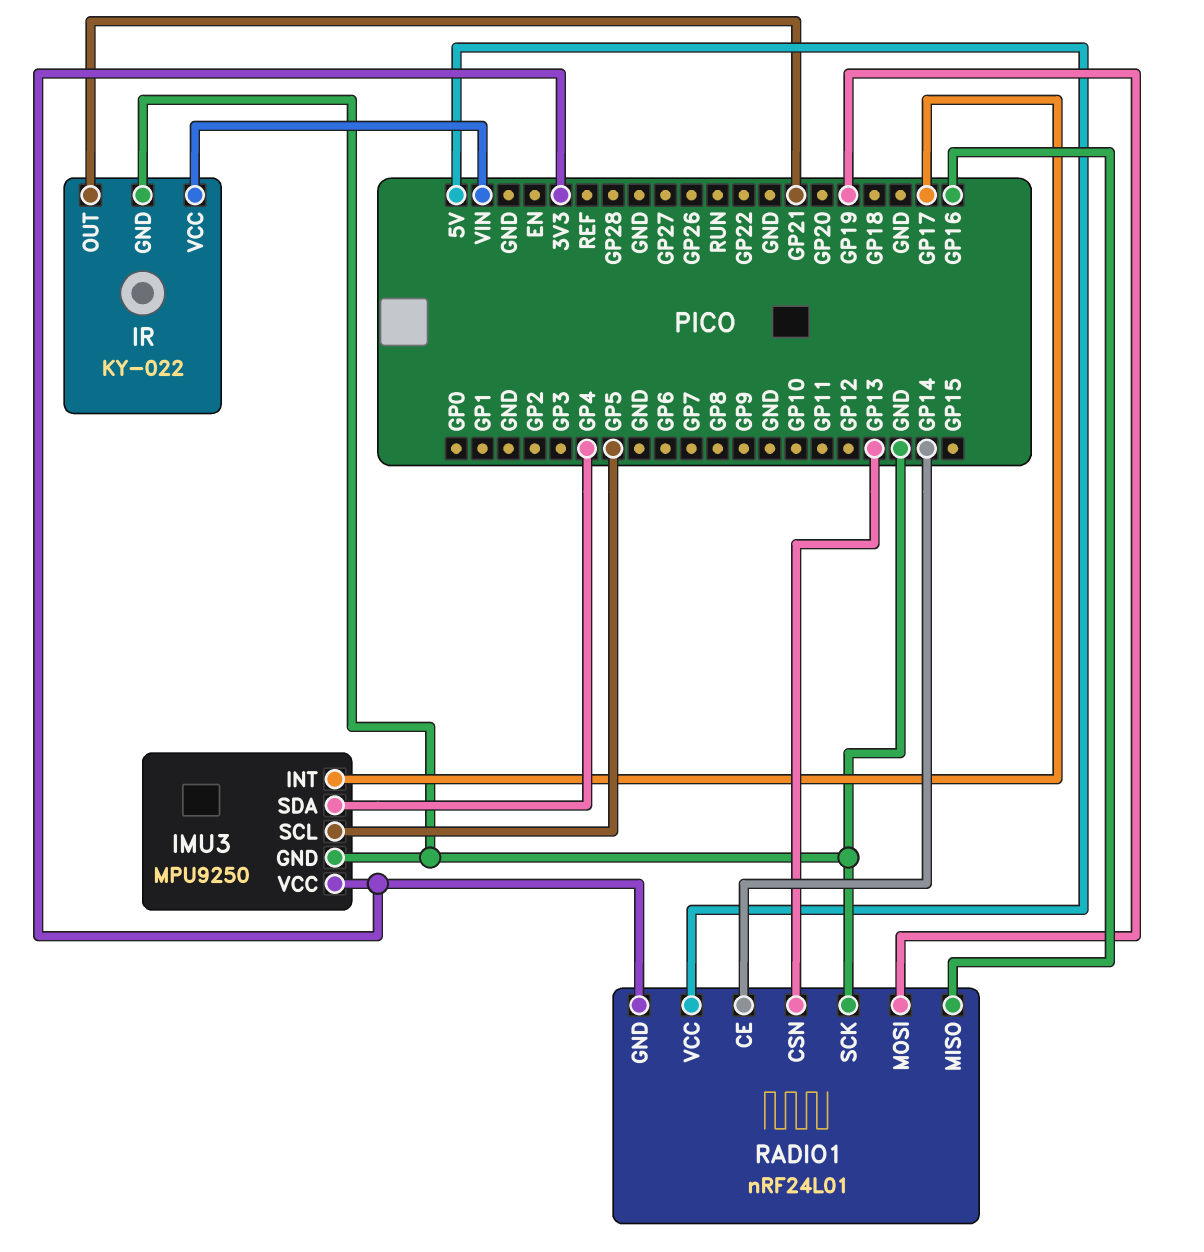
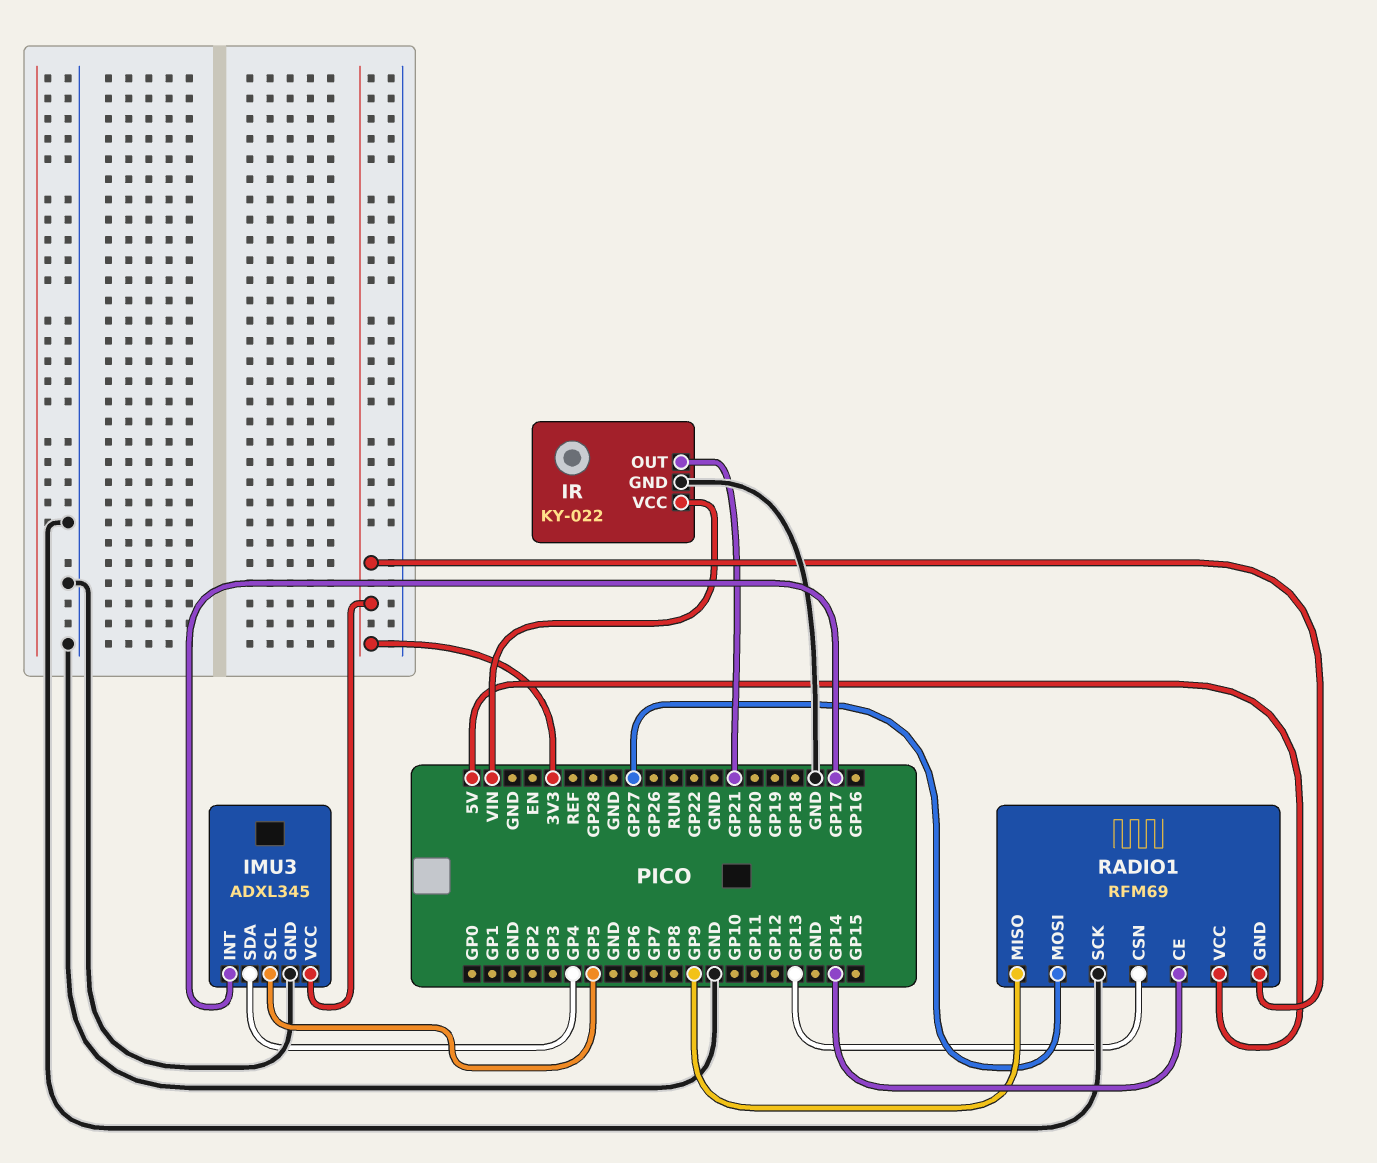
IMU3: MPU9250 -> ADXL345
RADIO1: nRF24L01 -> RFM69
RADIO1 pin MISO: GP16 -> GP9
RADIO1 pin MOSI: GP19 -> GP27

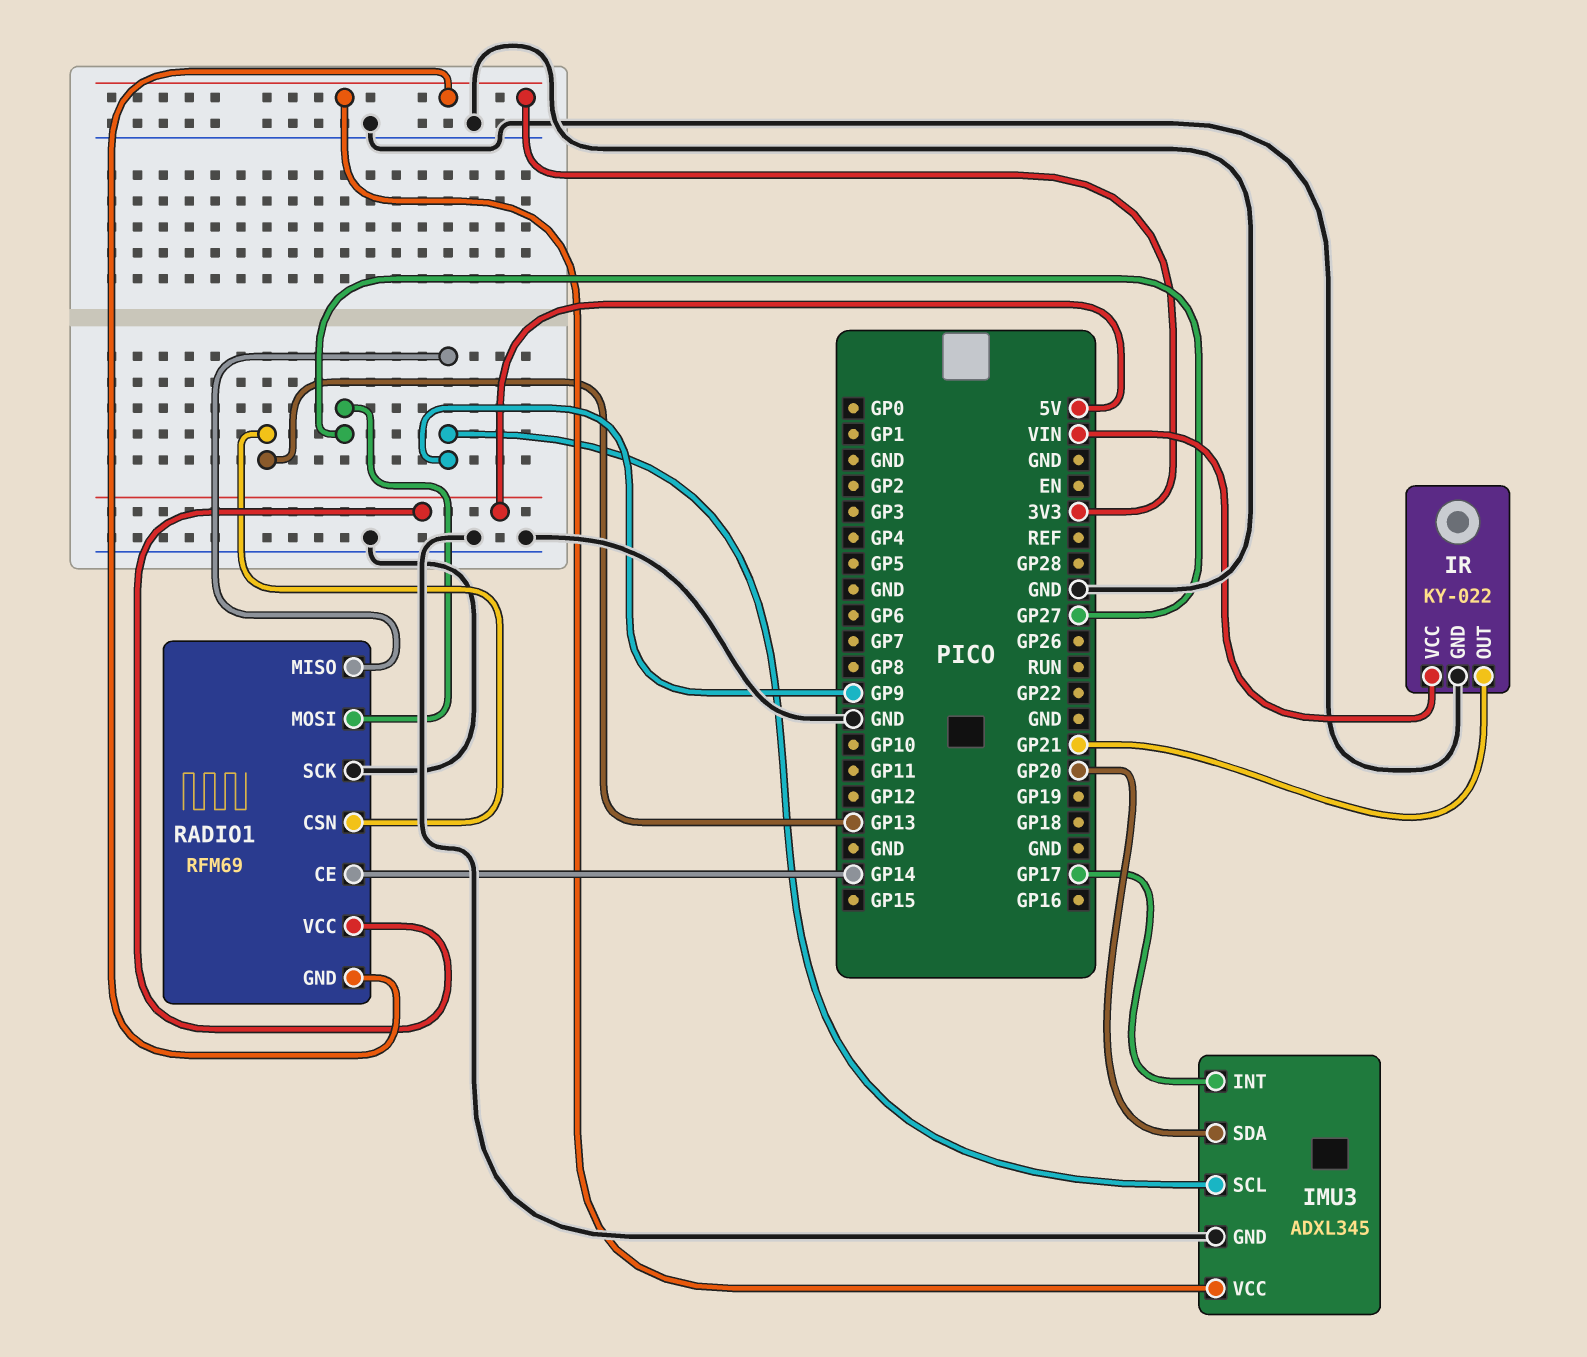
IMU3 pin SCL: GP5 -> GP9
IMU3 pin SDA: GP4 -> GP20

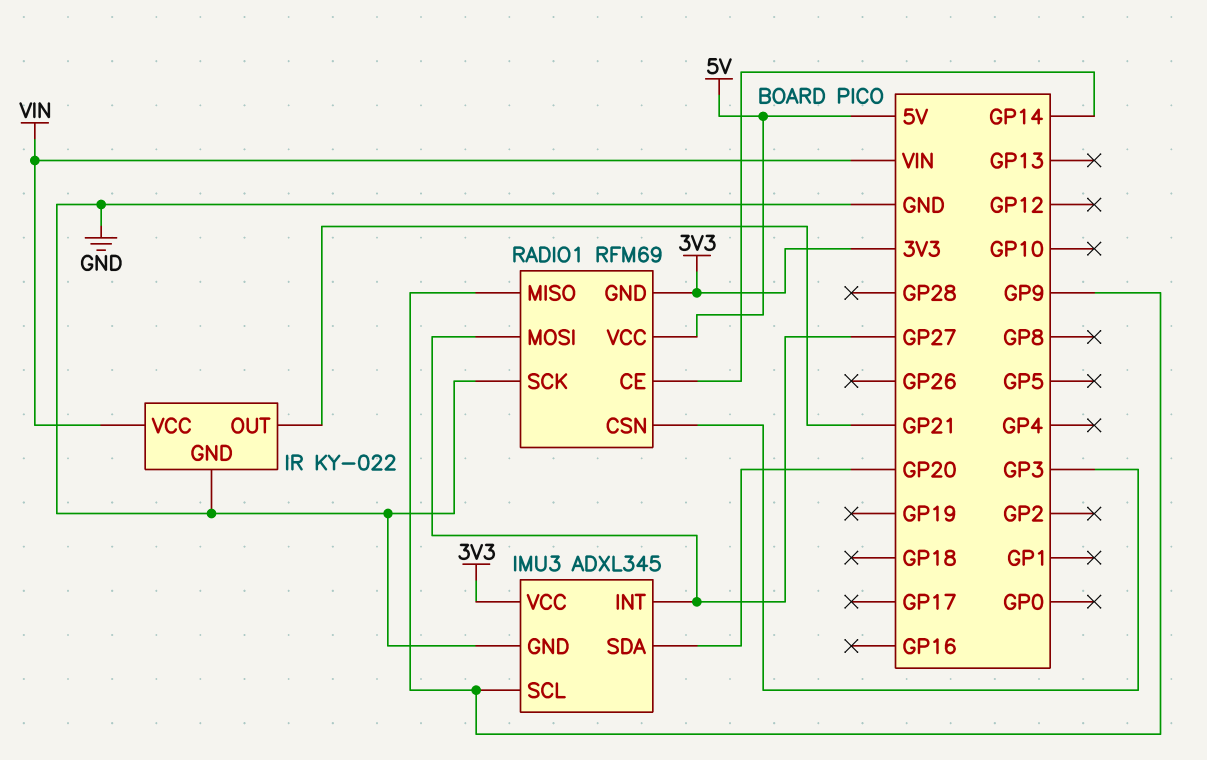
IMU3 pin INT: GP17 -> GP27
RADIO1 pin CSN: GP13 -> GP3

